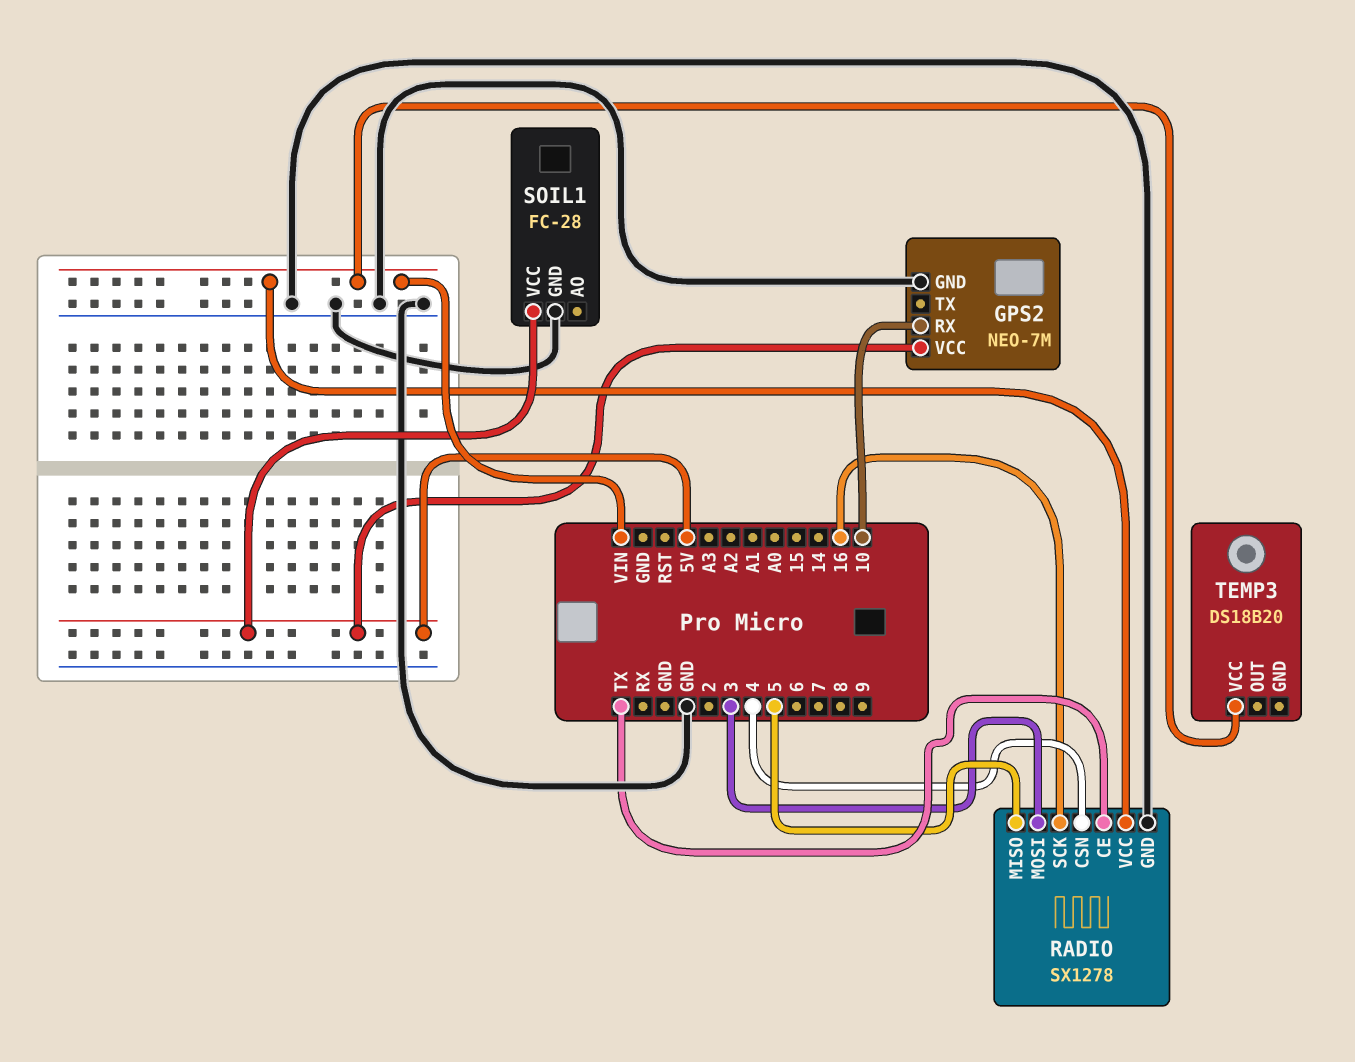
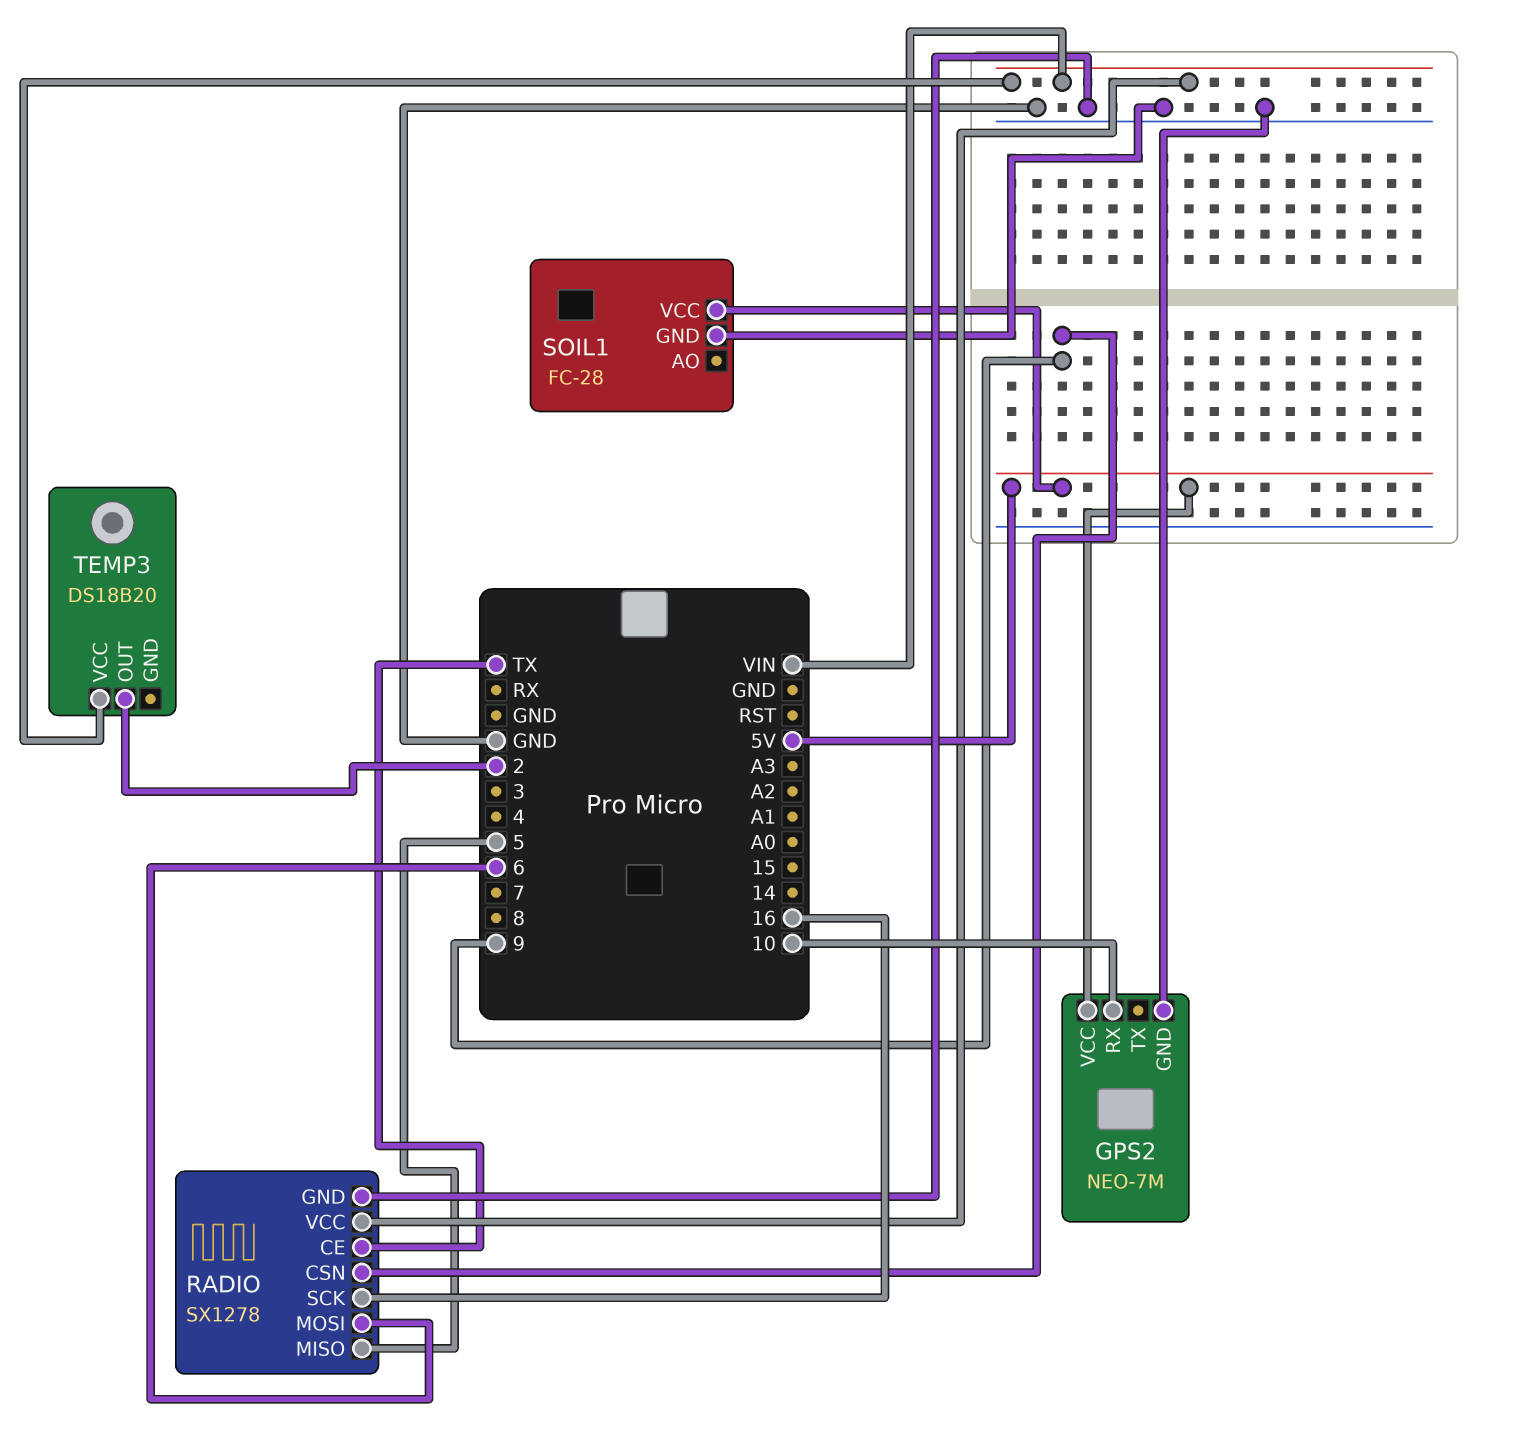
RADIO pin CSN: 4 -> 9
RADIO pin MOSI: 3 -> 6
TEMP3 pin OUT: none -> 2

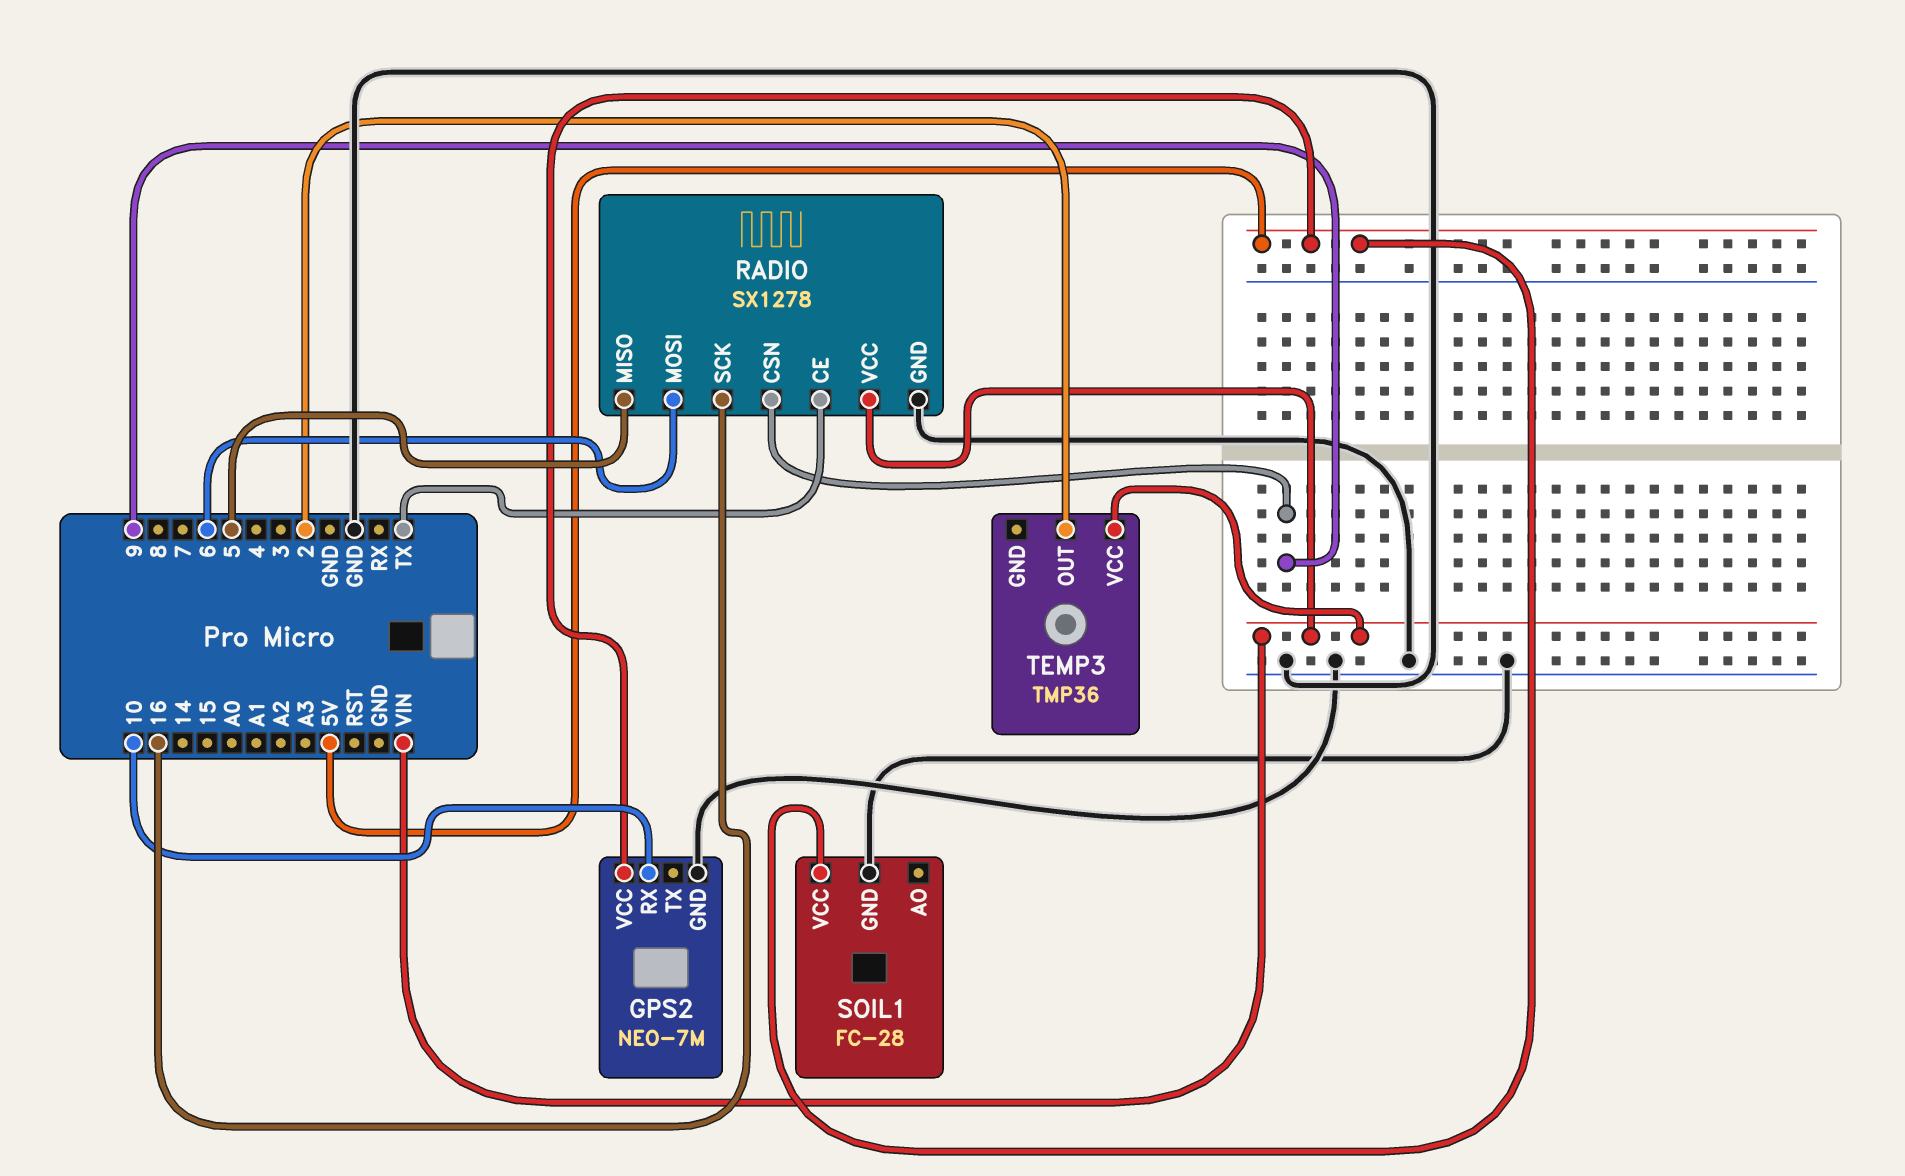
TEMP3: DS18B20 -> TMP36

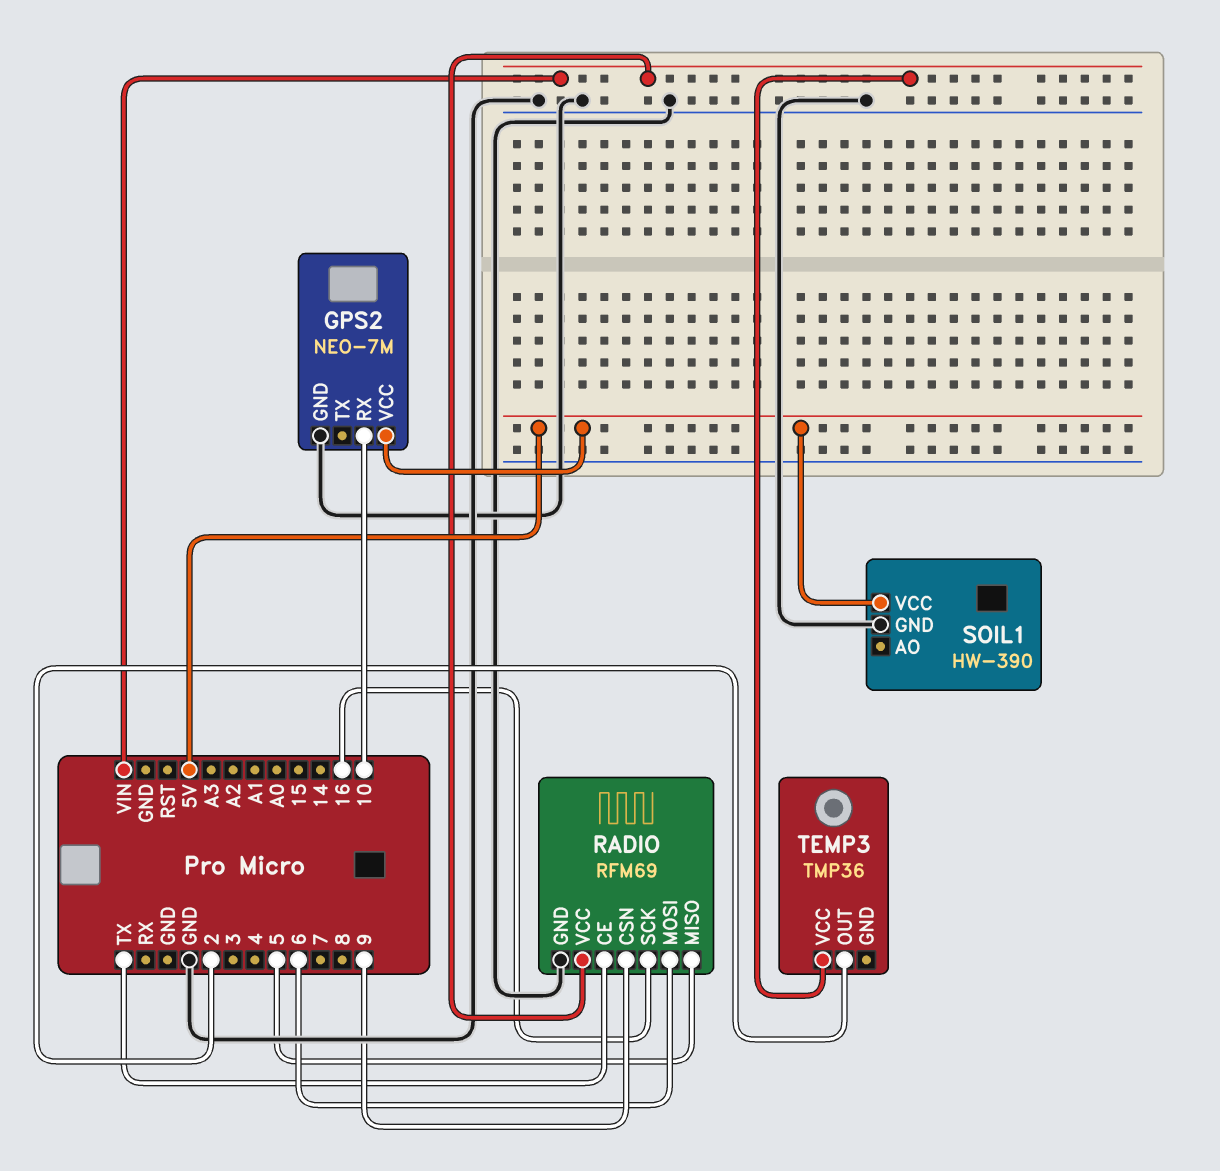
RADIO: SX1278 -> RFM69
SOIL1: FC-28 -> HW-390

